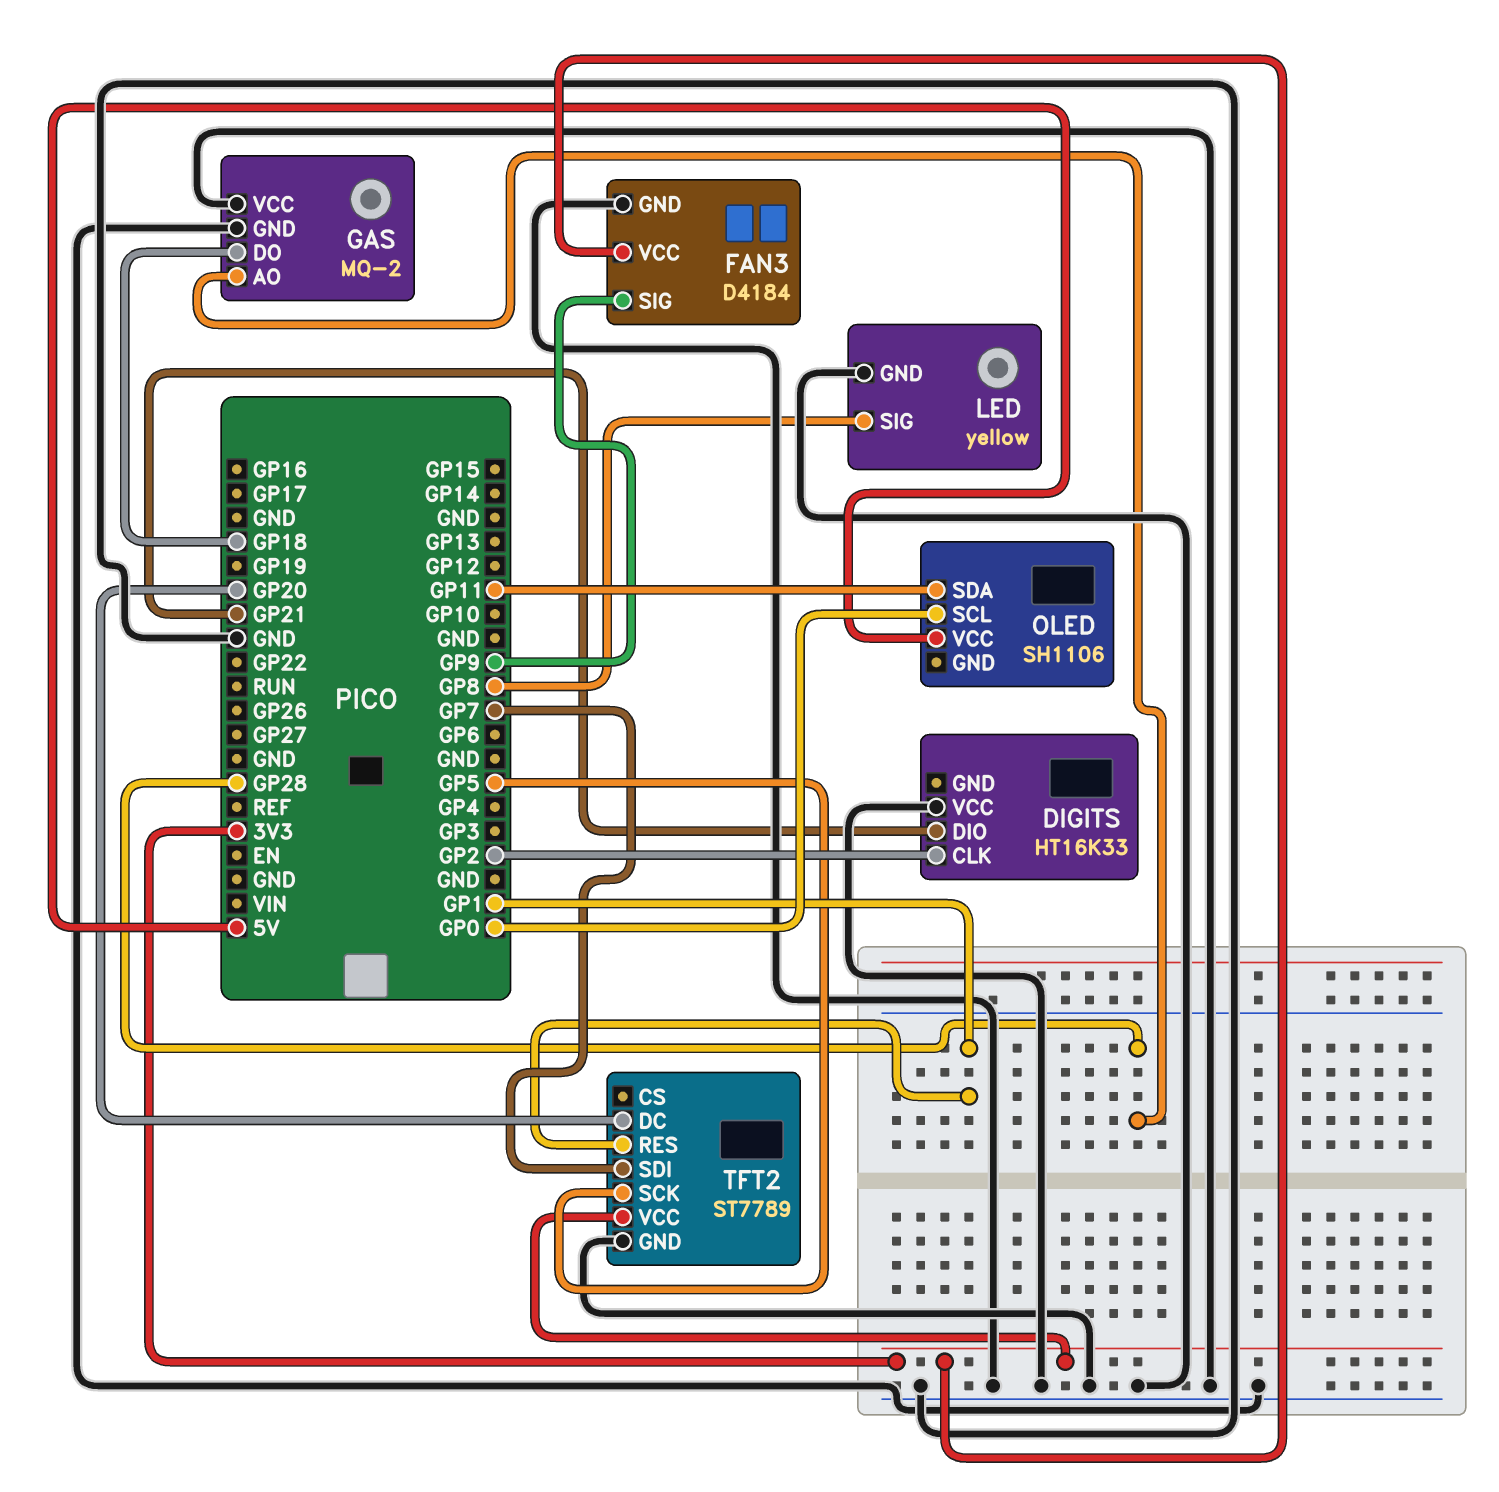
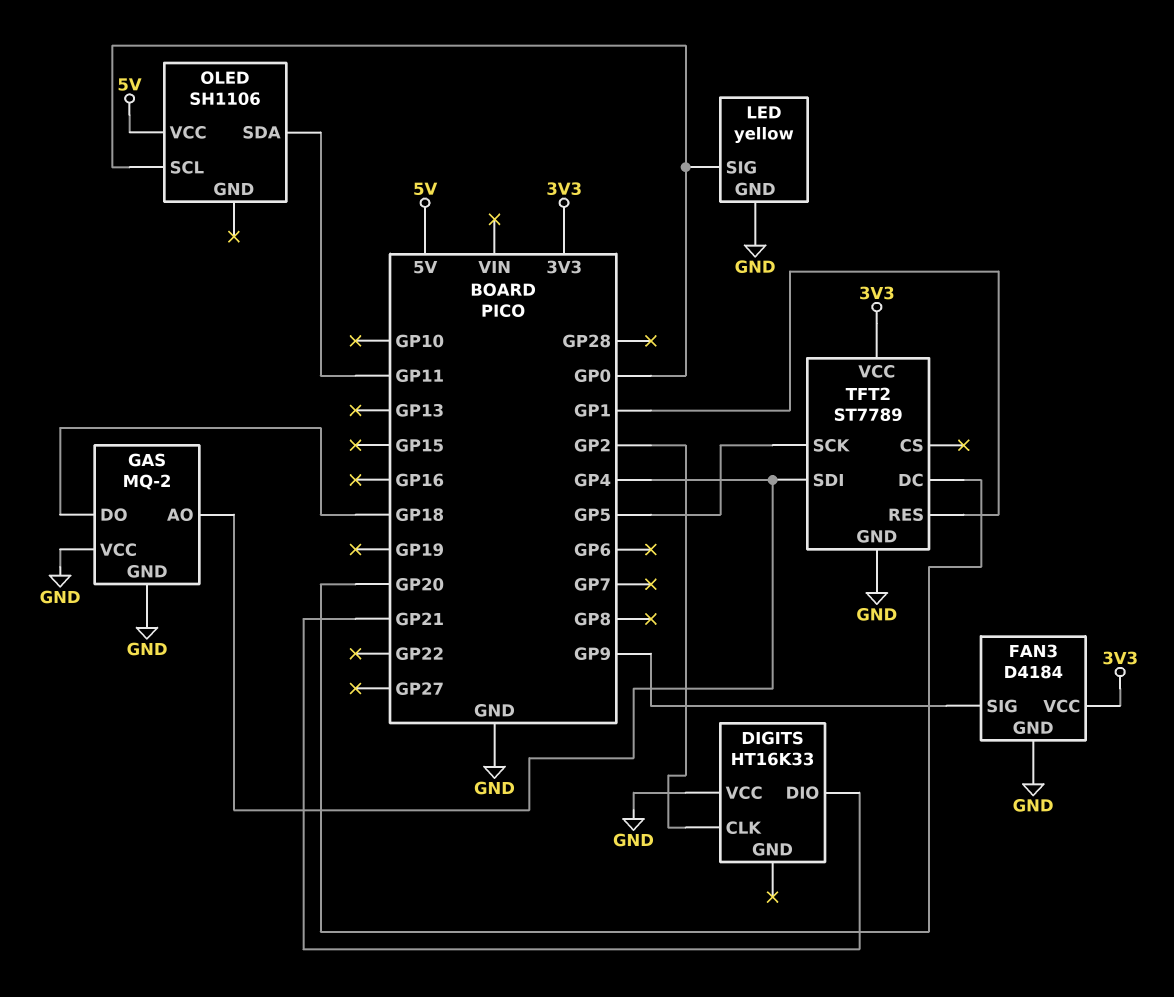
GAS pin AO: GP28 -> GP4
LED pin SIG: GP8 -> GP0
TFT2 pin SDI: GP7 -> GP4

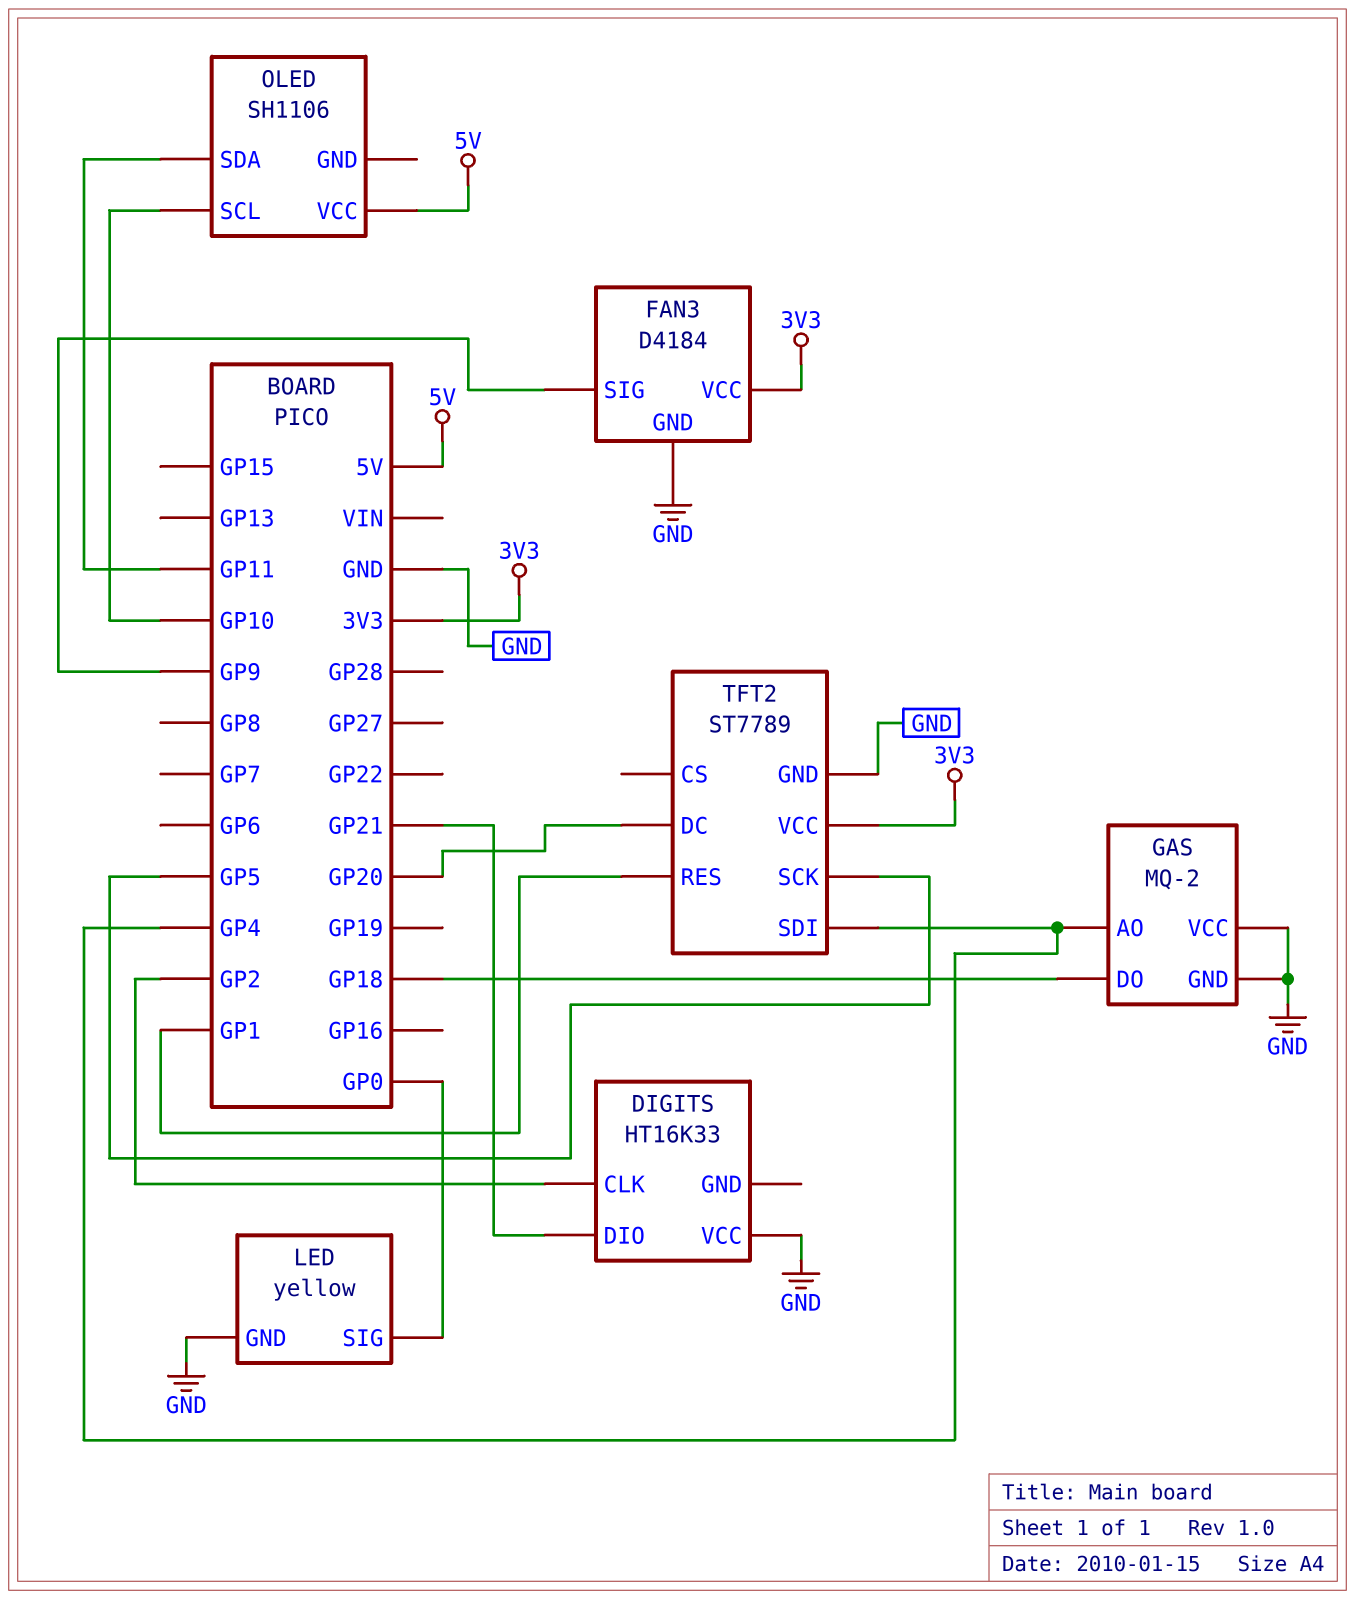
OLED pin SCL: GP0 -> GP10

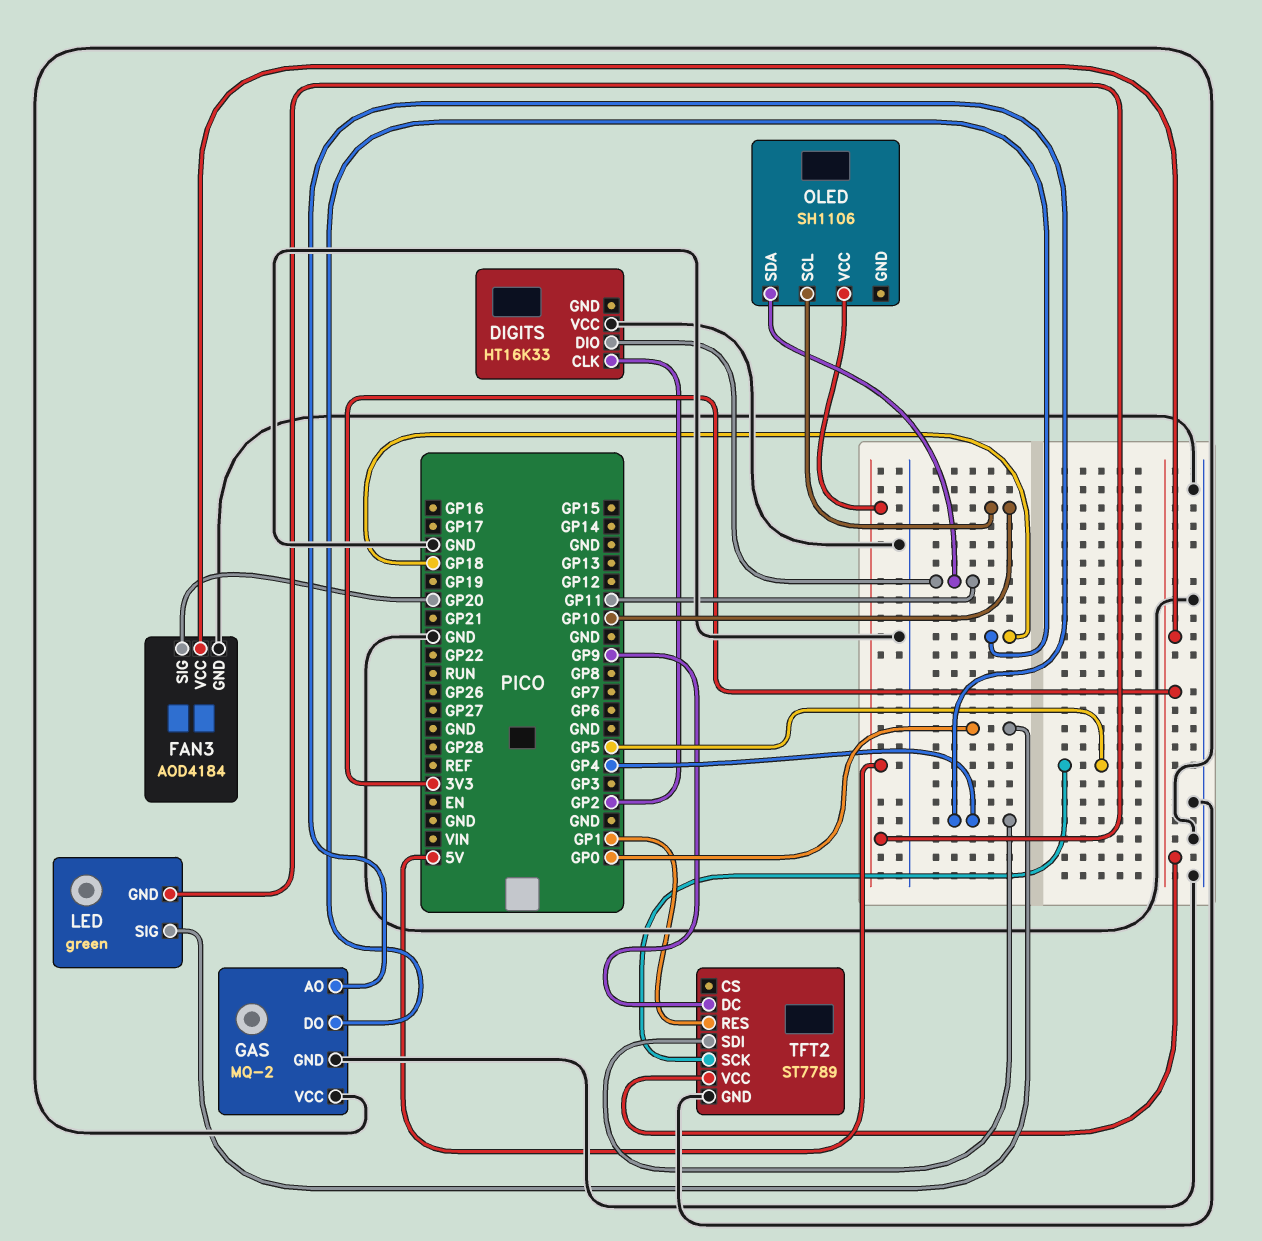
DIGITS pin DIO: GP21 -> GP11
FAN3: D4184 -> AOD4184
FAN3 pin SIG: GP9 -> GP20
LED: yellow -> green
LED pin GND: GND -> 5V
TFT2 pin DC: GP20 -> GP9

